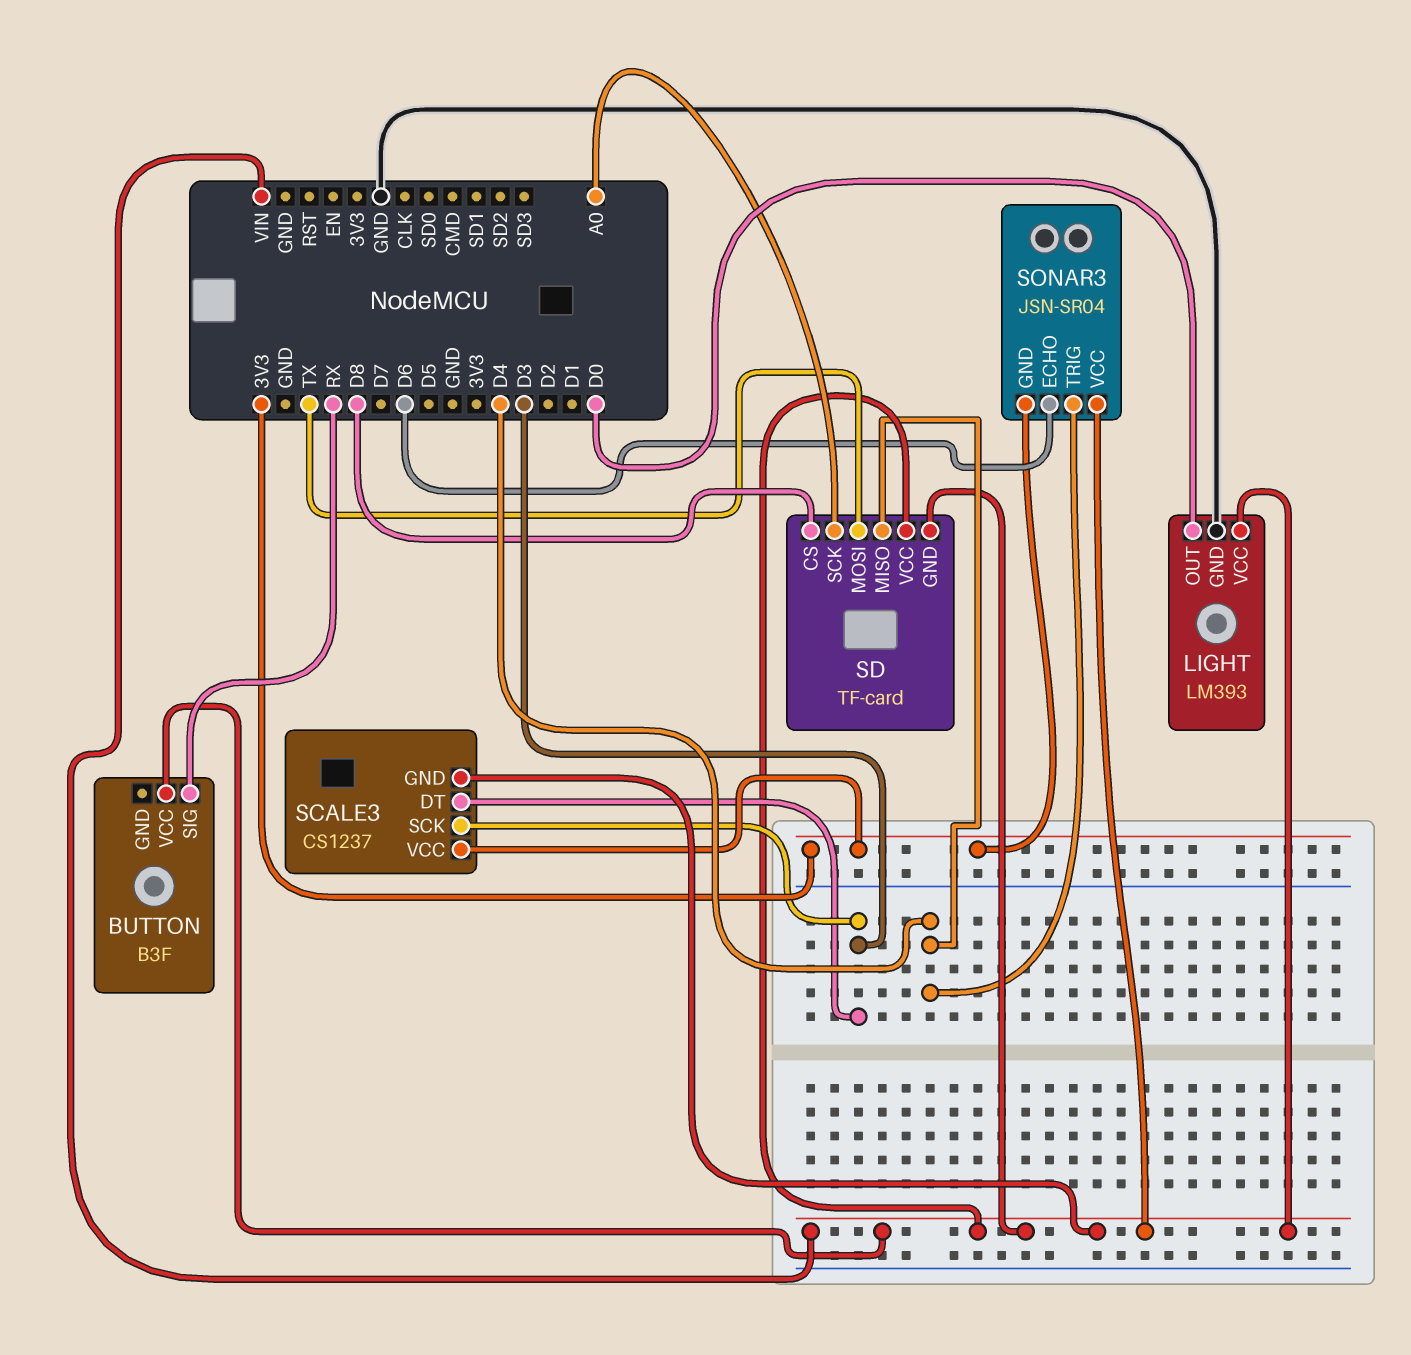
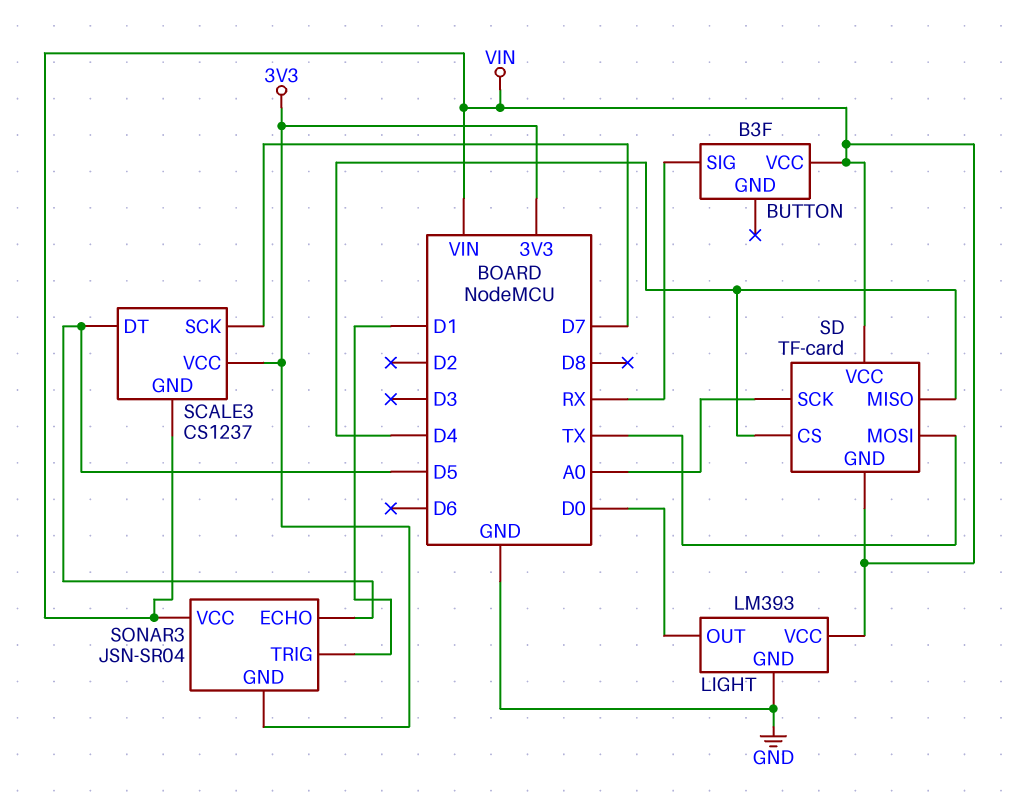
SCALE3 pin DT: D3 -> D5
SCALE3 pin SCK: D3 -> D7
SD pin CS: D8 -> D4
SONAR3 pin ECHO: D6 -> D5
SONAR3 pin TRIG: D4 -> D1

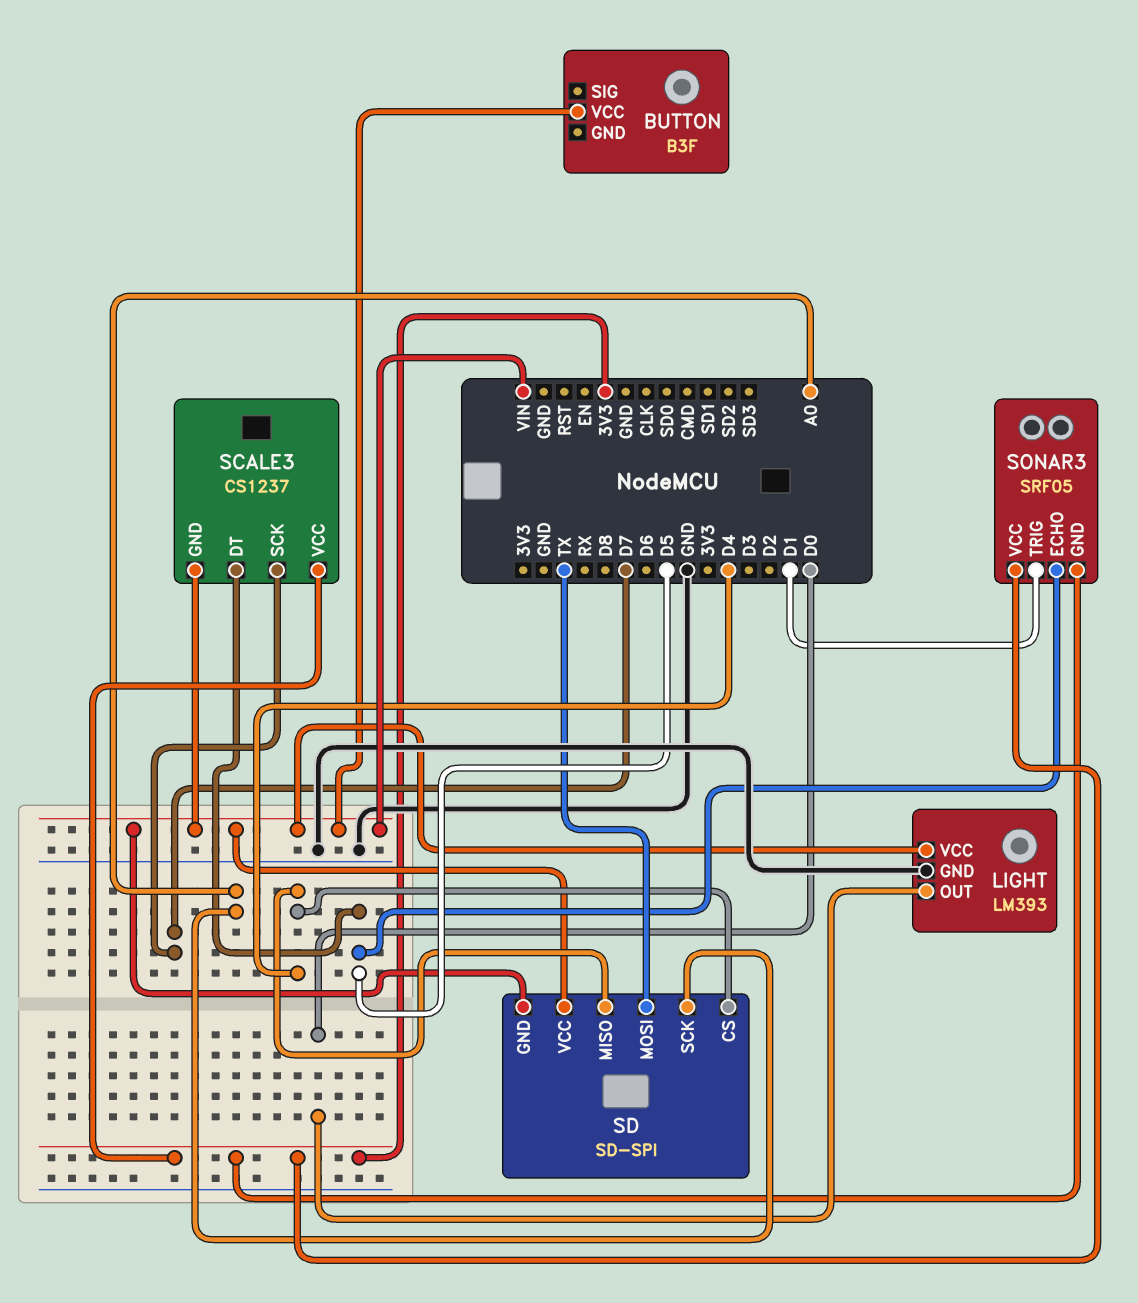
BUTTON pin SIG: RX -> none
SD: TF-card -> SD-SPI
SONAR3: JSN-SR04 -> SRF05
SONAR3 pin VCC: VIN -> 3V3

